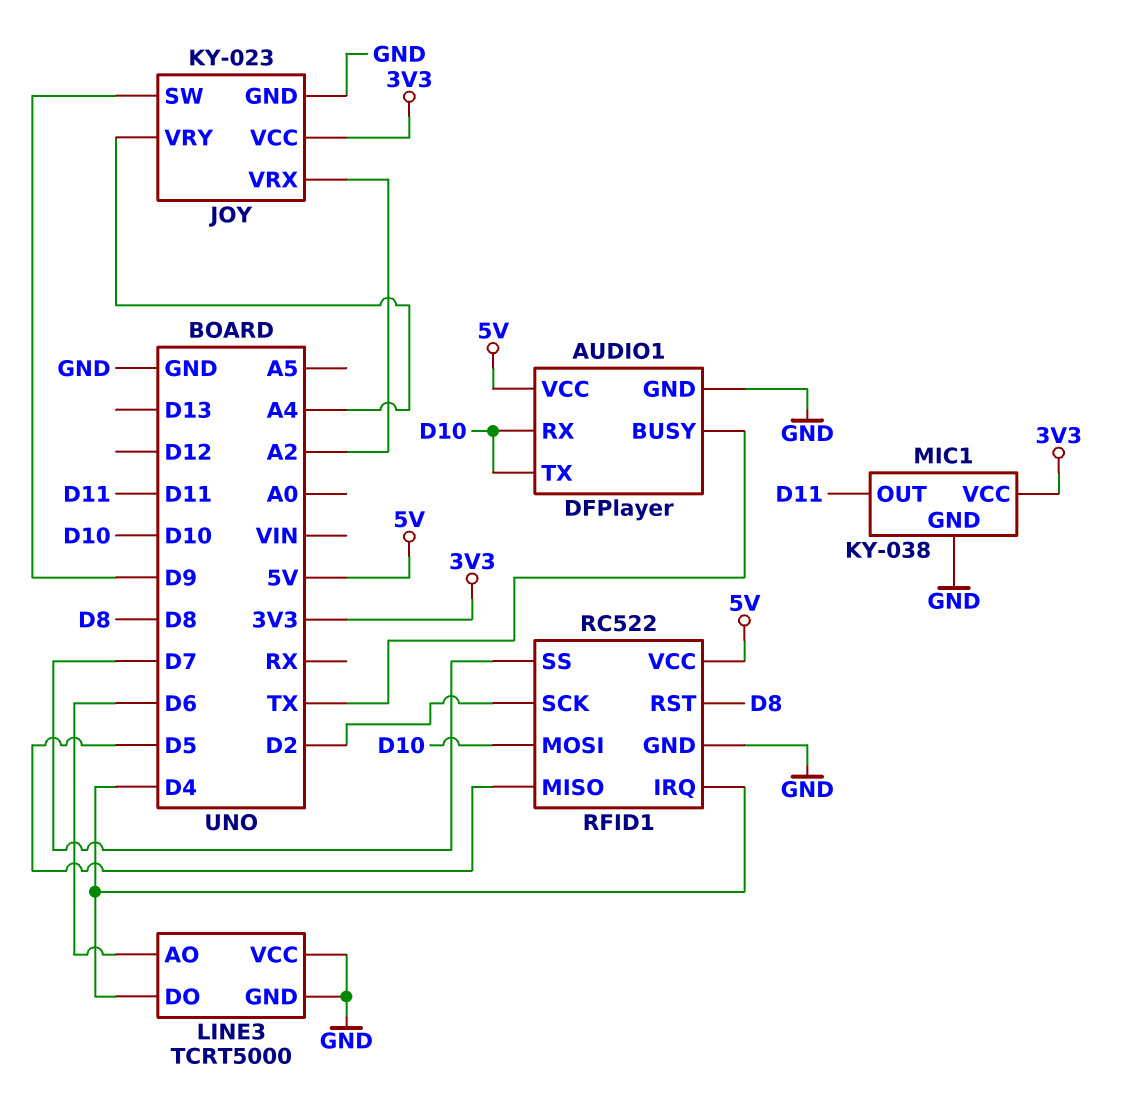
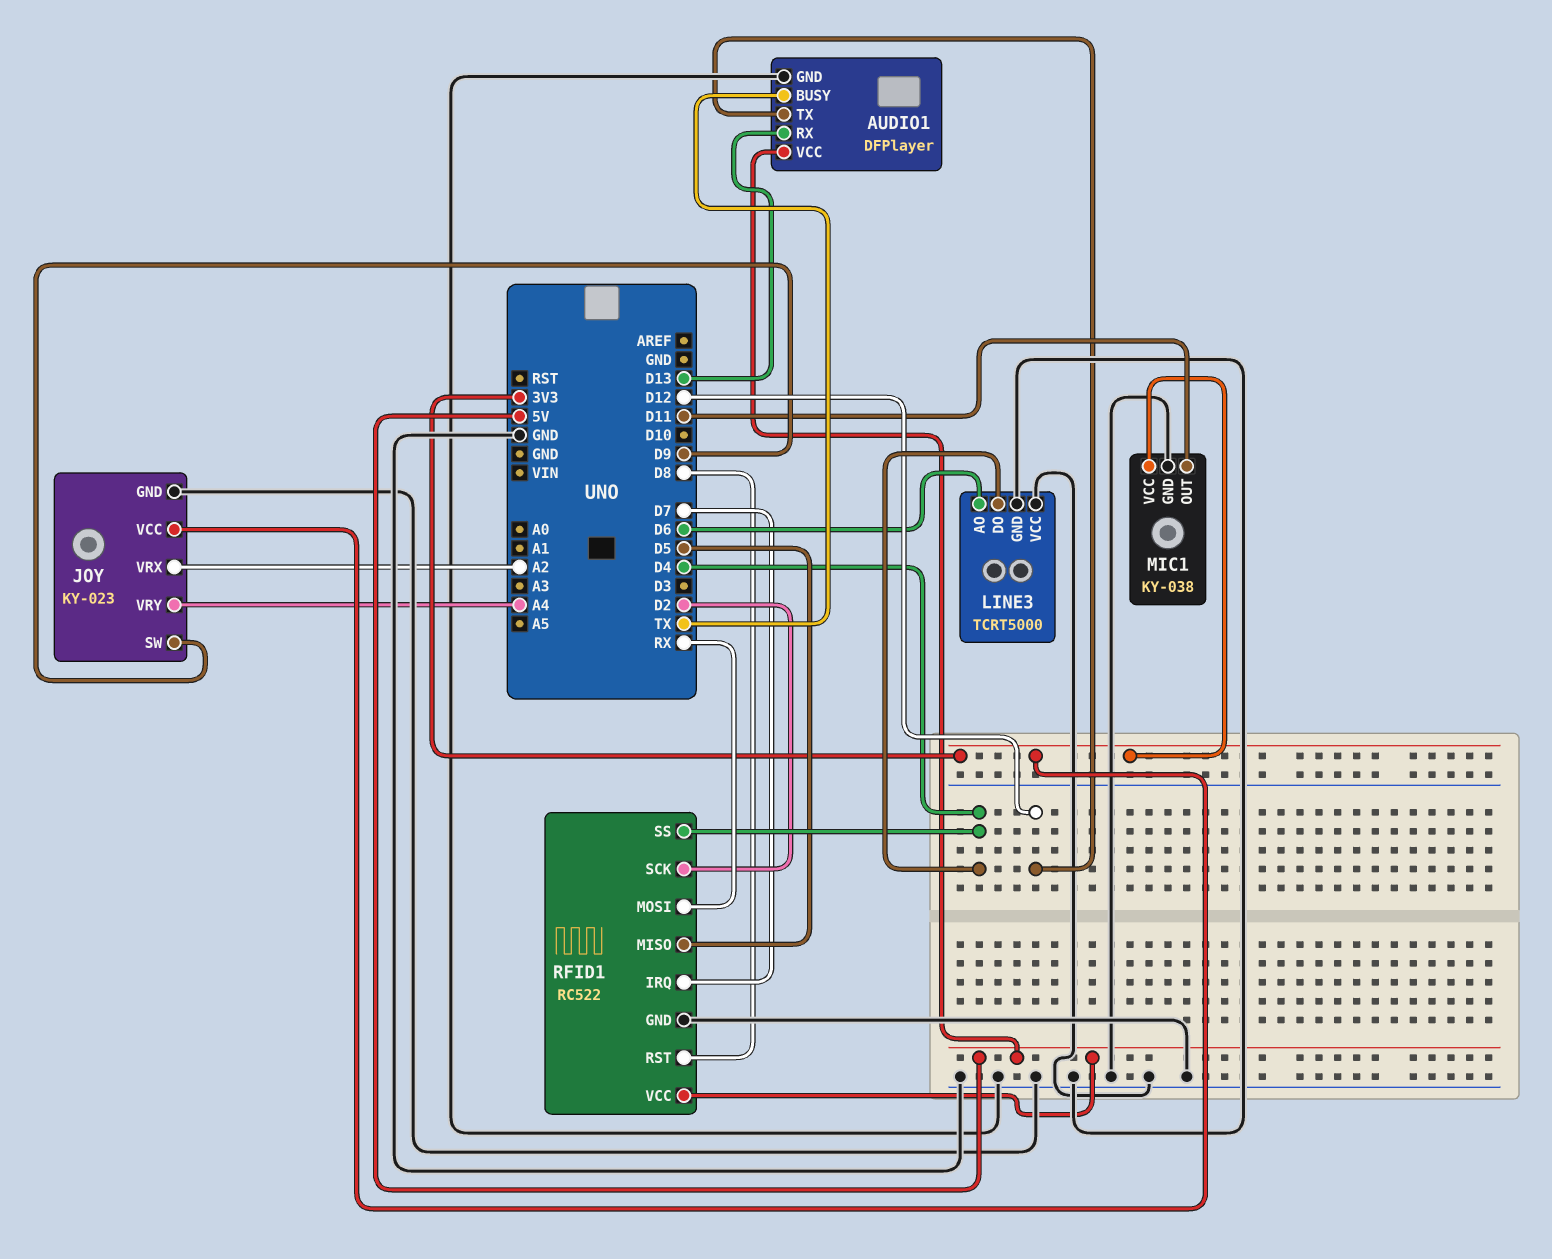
AUDIO1 pin RX: D10 -> D13
AUDIO1 pin TX: D10 -> D12
RFID1 pin IRQ: D4 -> D7
RFID1 pin MOSI: D10 -> RX
RFID1 pin SS: D7 -> D4

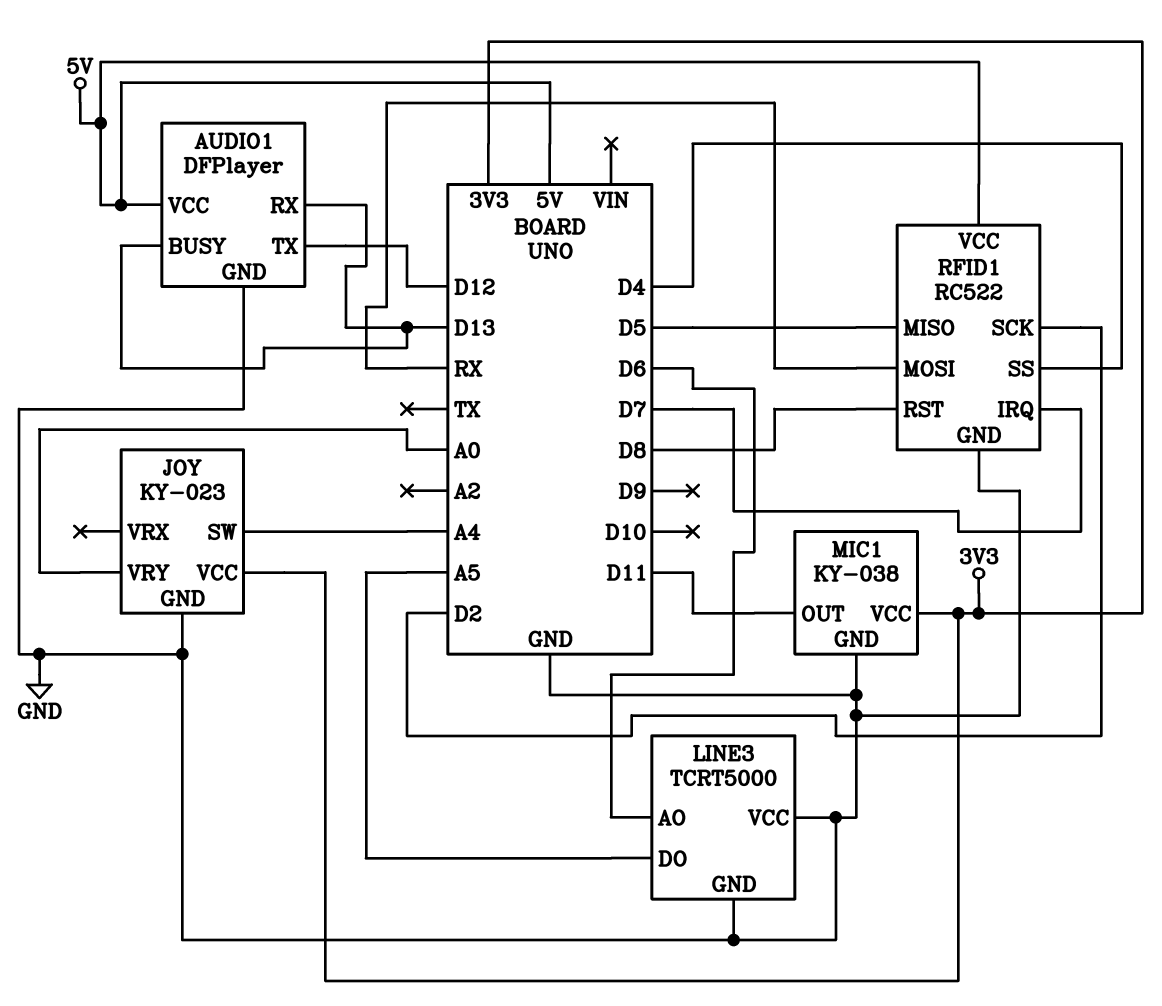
AUDIO1 pin BUSY: TX -> D13
JOY pin SW: D9 -> A4
JOY pin VRX: A2 -> none
JOY pin VRY: A4 -> A0
LINE3 pin DO: D4 -> A5

